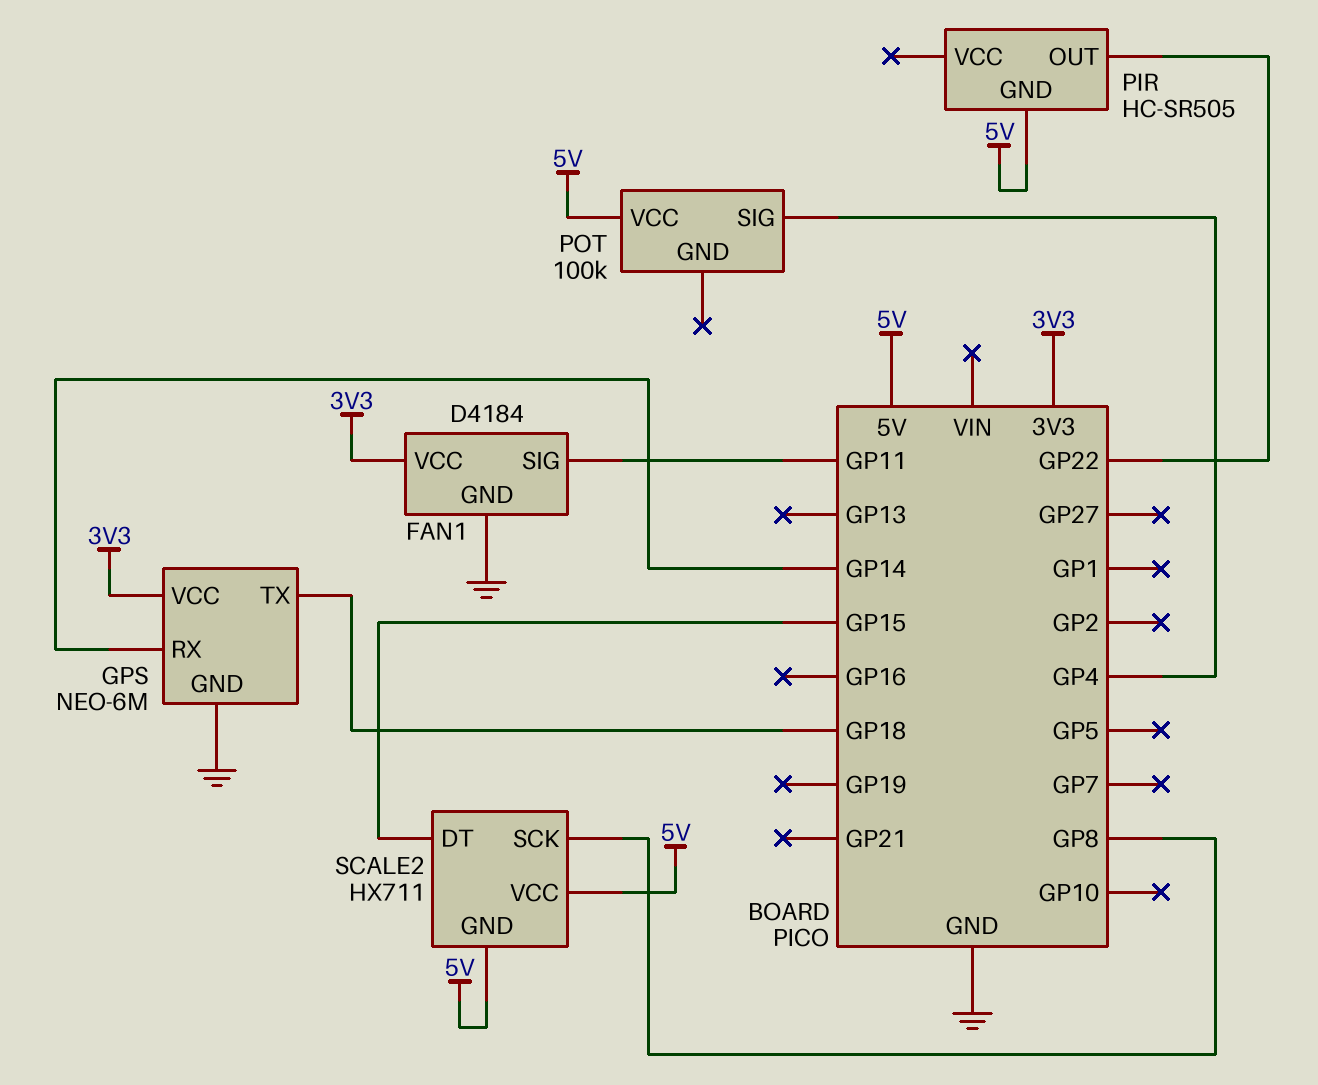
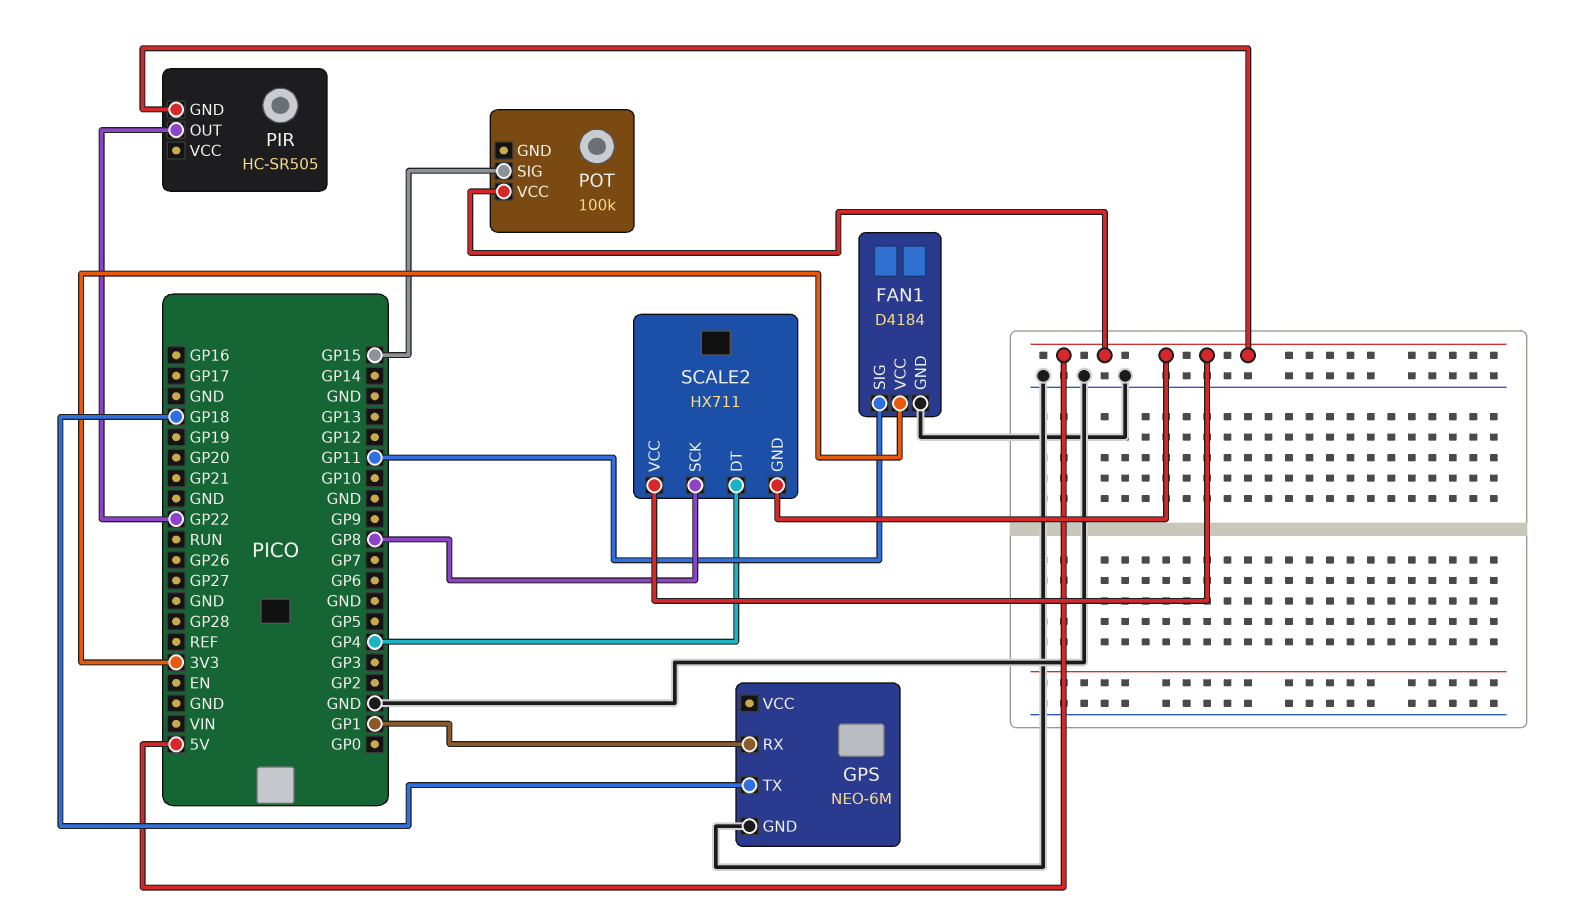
GPS pin RX: GP14 -> GP1
GPS pin VCC: 3V3 -> none
POT pin SIG: GP4 -> GP15
SCALE2 pin DT: GP15 -> GP4

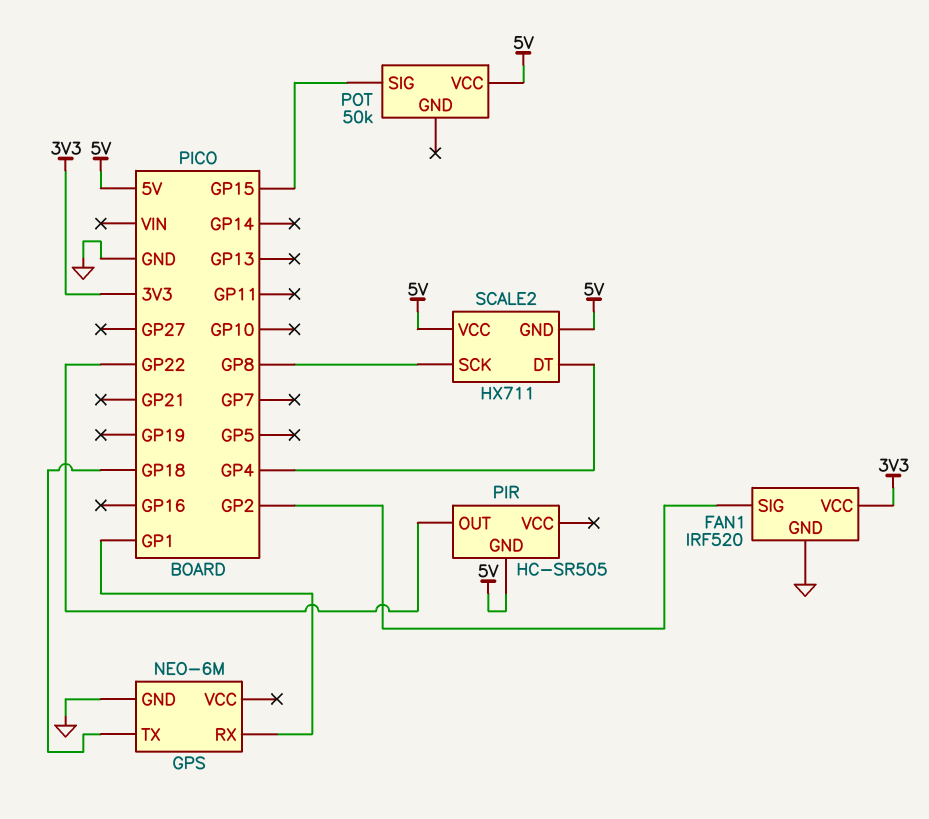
FAN1: D4184 -> IRF520
FAN1 pin SIG: GP11 -> GP2
POT: 100k -> 50k

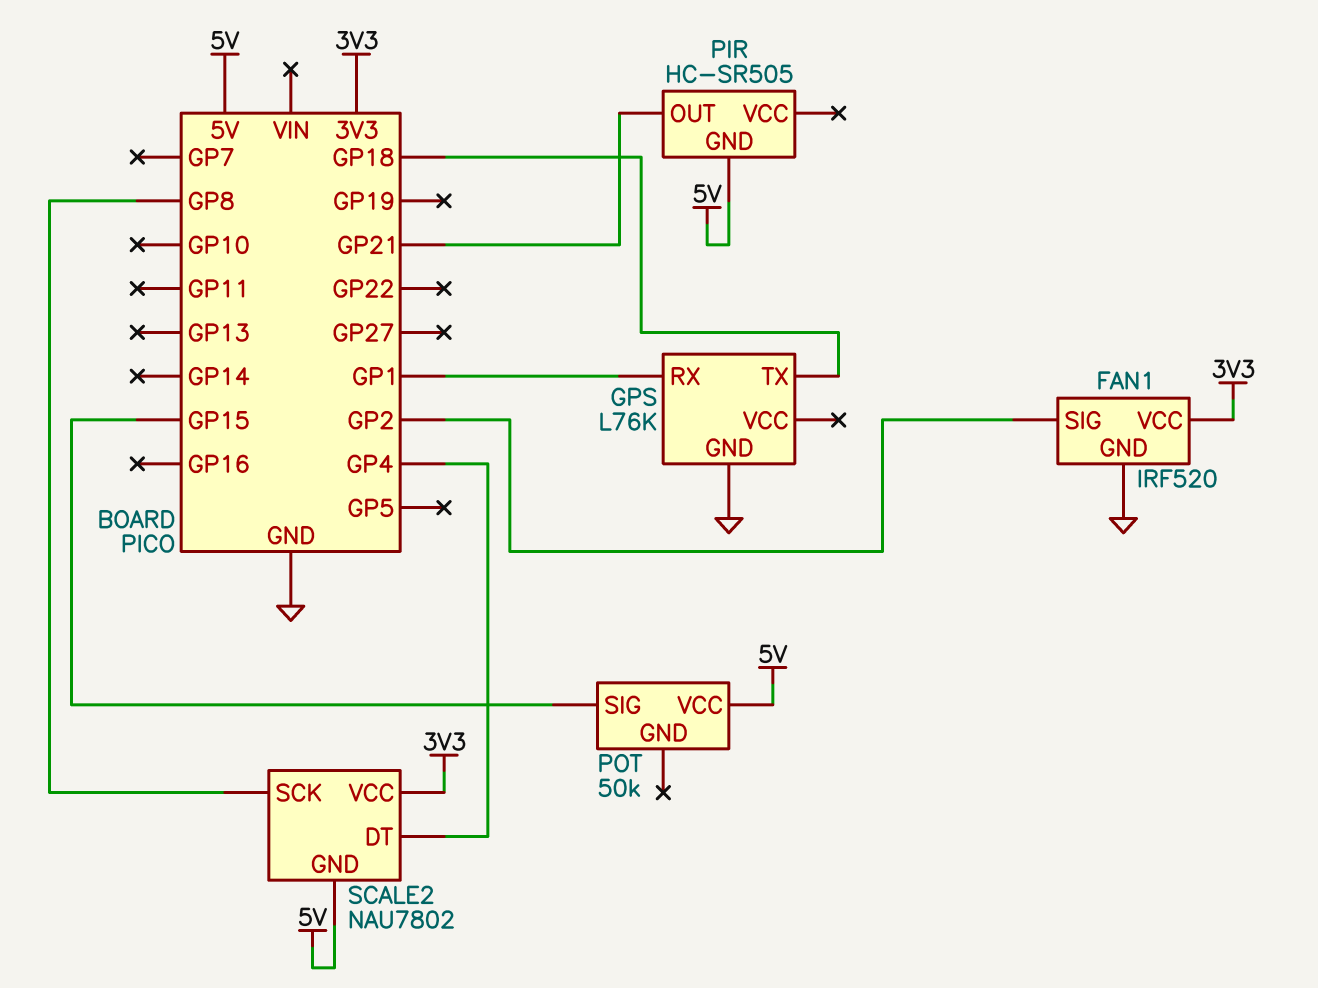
GPS: NEO-6M -> L76K
PIR pin OUT: GP22 -> GP21
SCALE2: HX711 -> NAU7802
SCALE2 pin VCC: 5V -> 3V3

